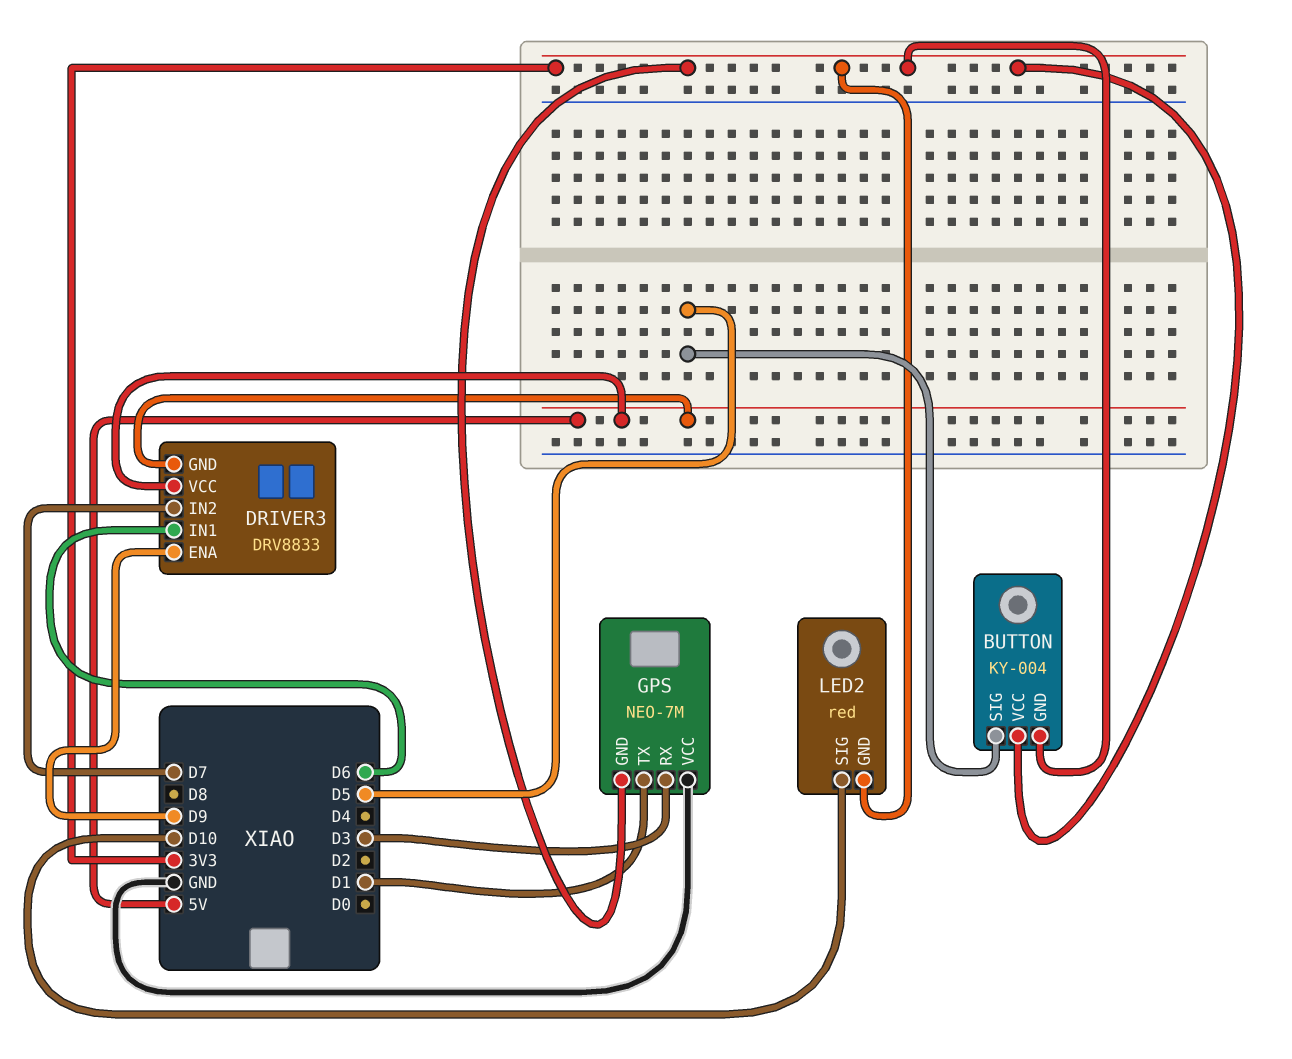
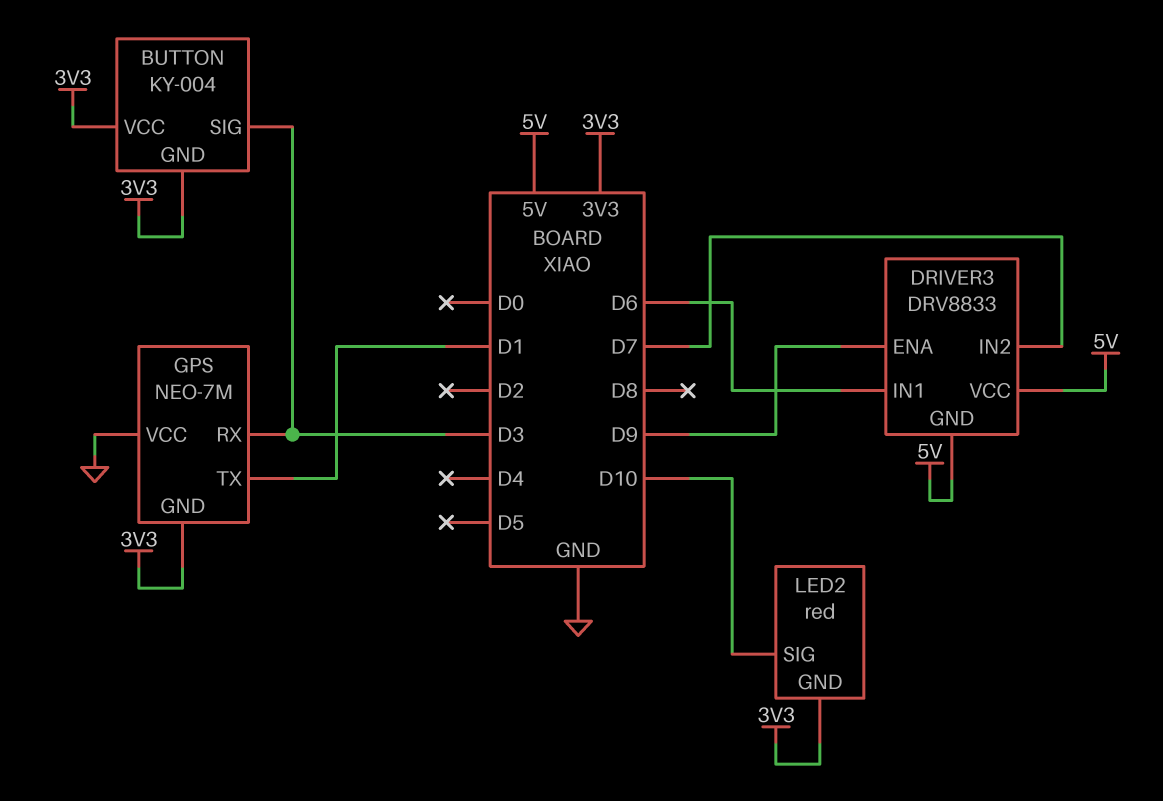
BUTTON pin SIG: D5 -> D3

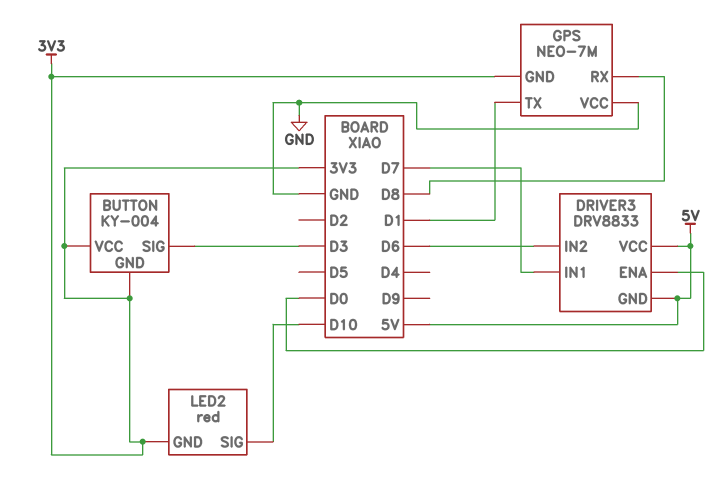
DRIVER3 pin ENA: D9 -> D0
DRIVER3 pin IN1: D6 -> D7
DRIVER3 pin IN2: D7 -> D6
GPS pin RX: D3 -> D8

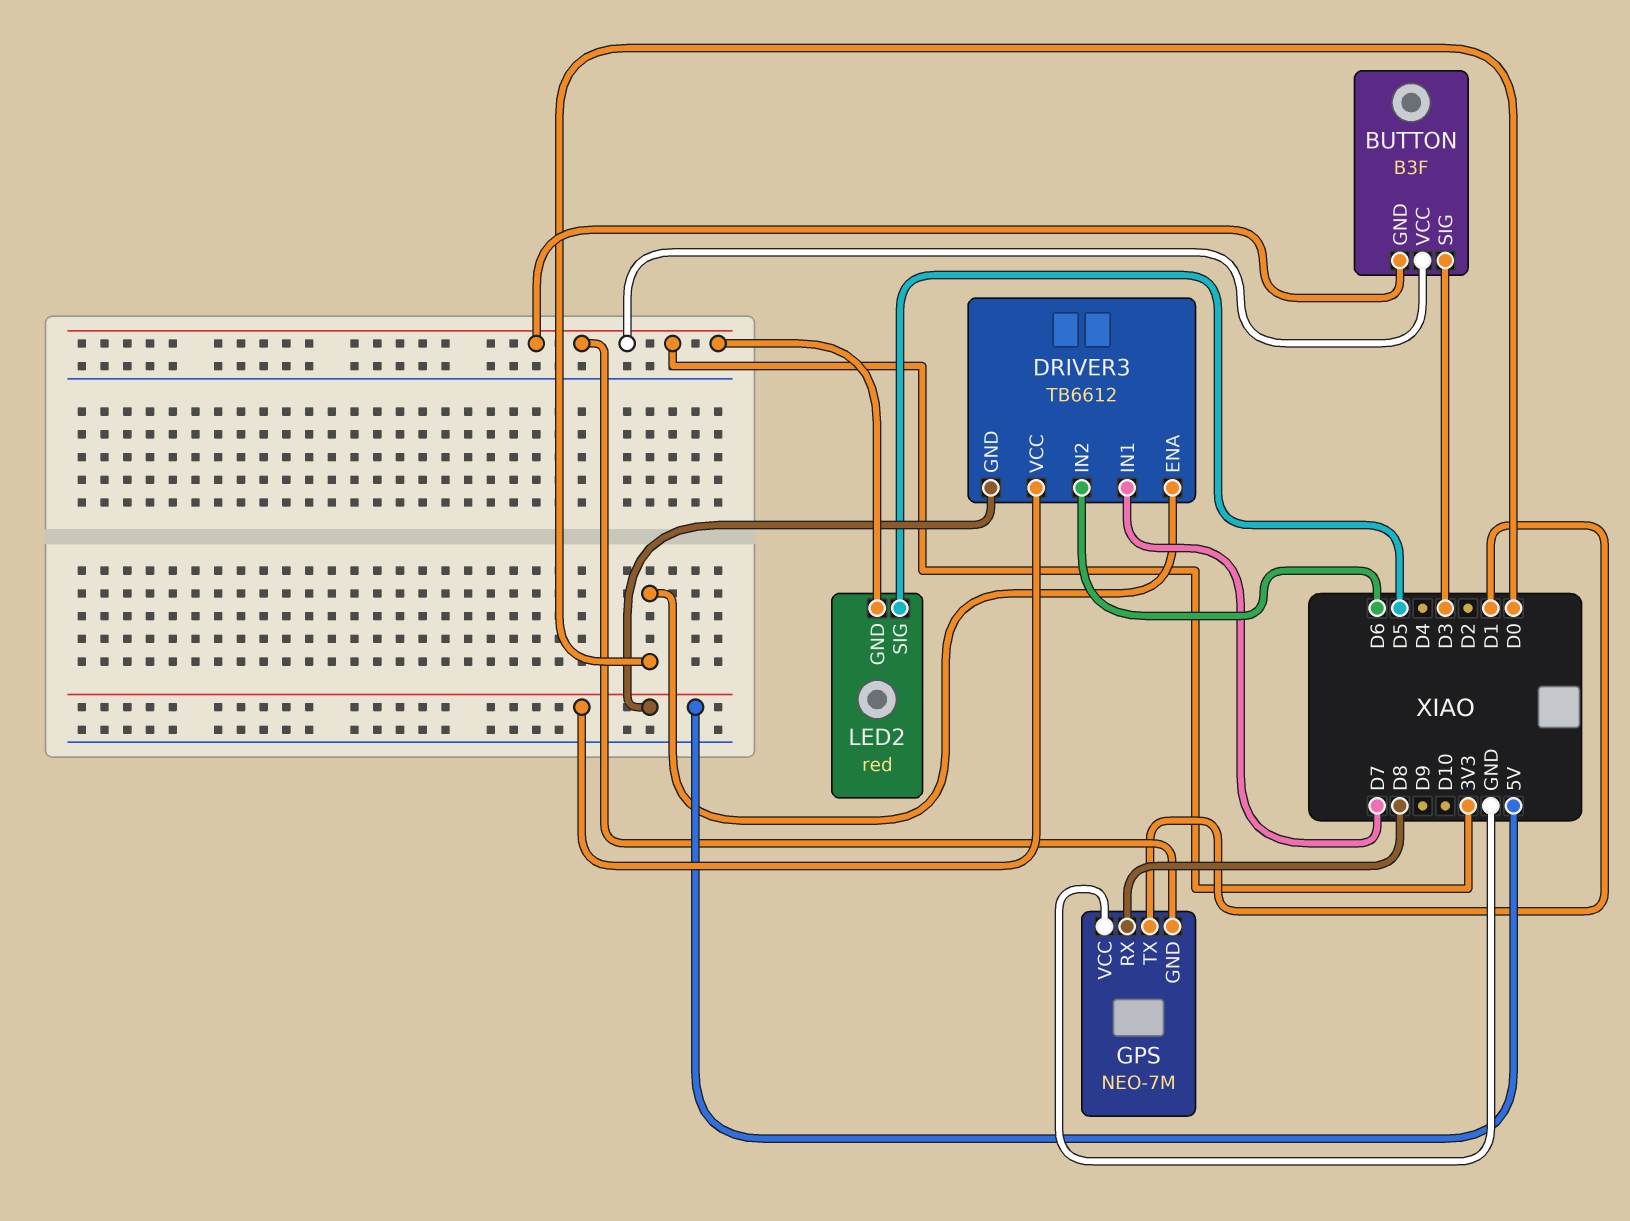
BUTTON: KY-004 -> B3F
DRIVER3: DRV8833 -> TB6612
LED2 pin SIG: D10 -> D5

